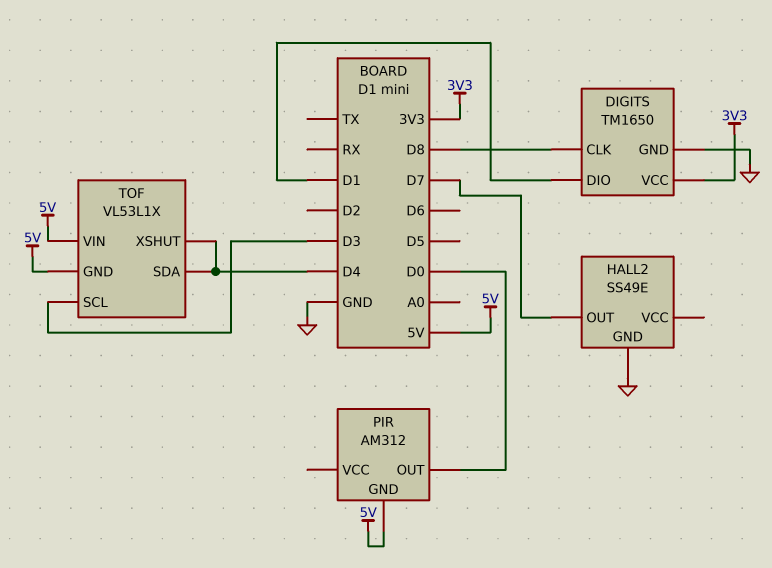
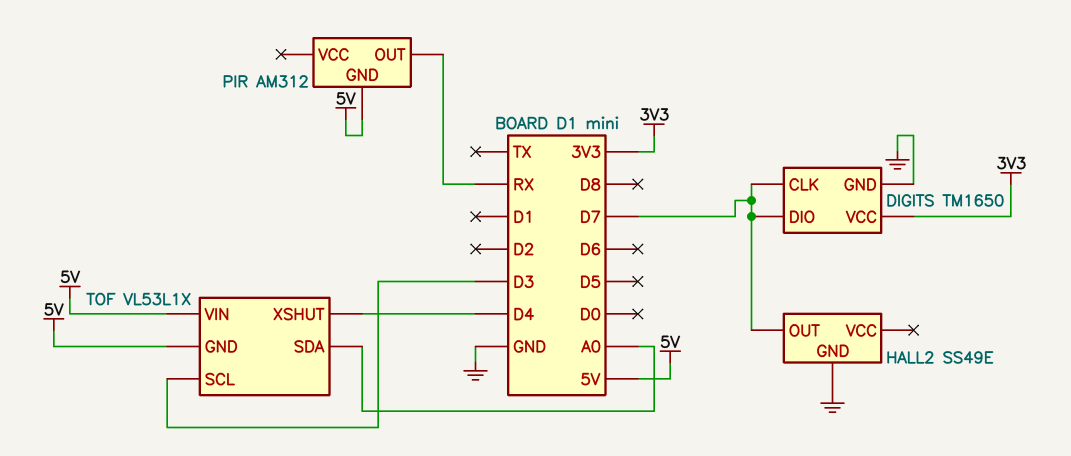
DIGITS pin CLK: D8 -> D7
DIGITS pin DIO: D1 -> D7
PIR pin OUT: D0 -> RX
TOF pin SDA: D4 -> A0

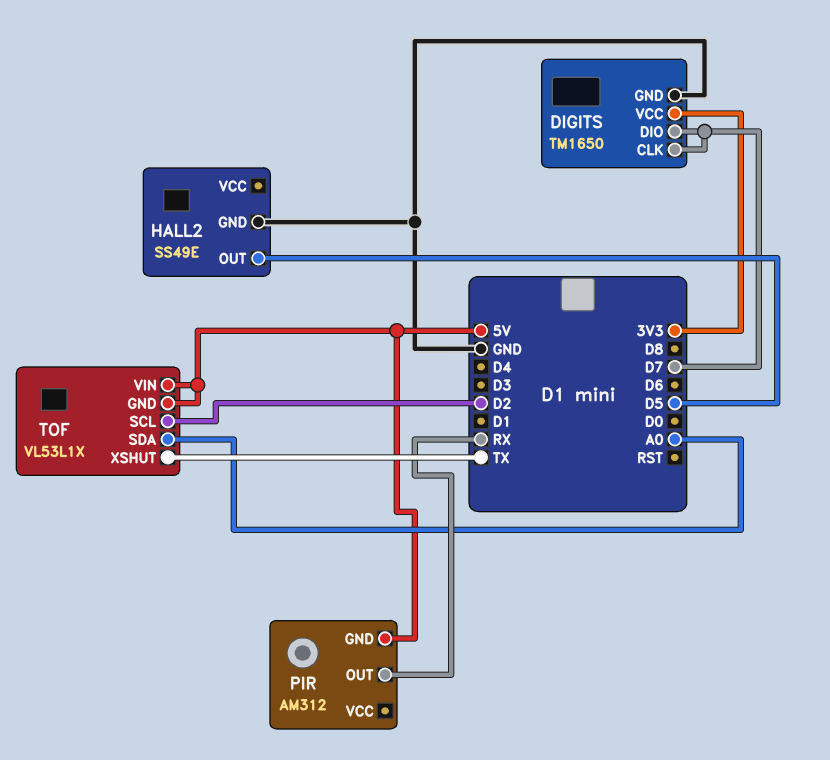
HALL2 pin OUT: D7 -> D5
TOF pin SCL: D3 -> D2
TOF pin XSHUT: D4 -> TX

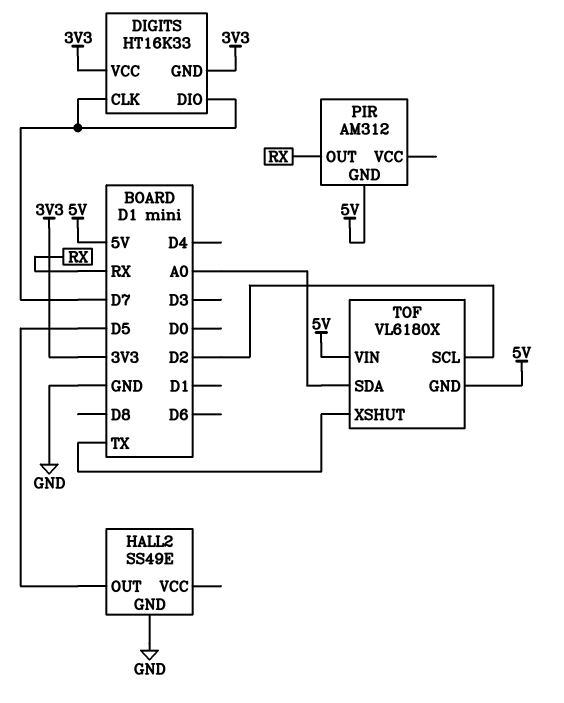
DIGITS: TM1650 -> HT16K33
DIGITS pin GND: GND -> 3V3
TOF: VL53L1X -> VL6180X

